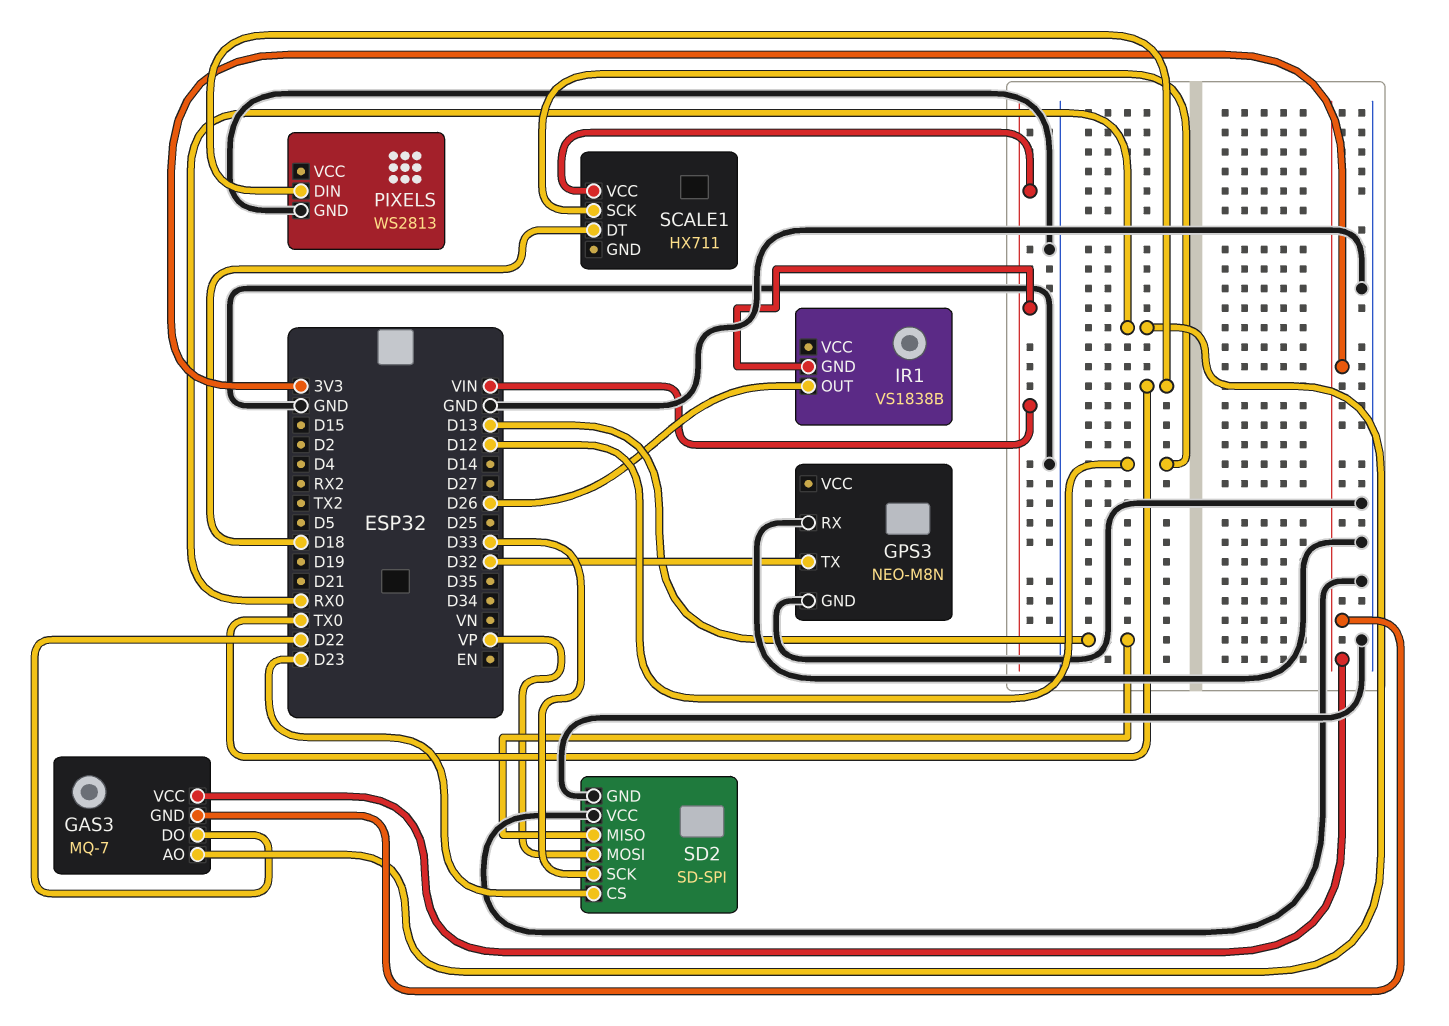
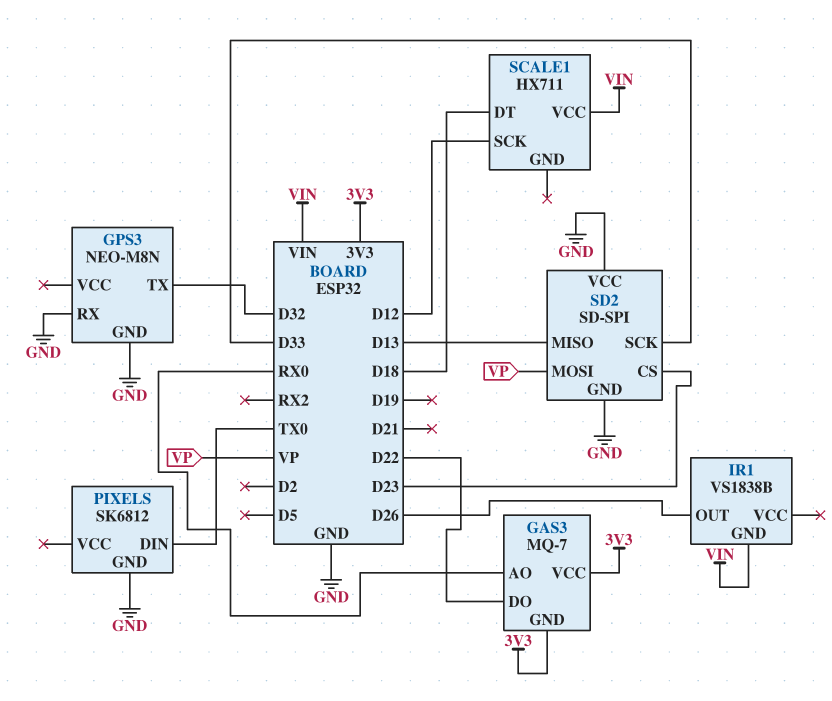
PIXELS: WS2813 -> SK6812

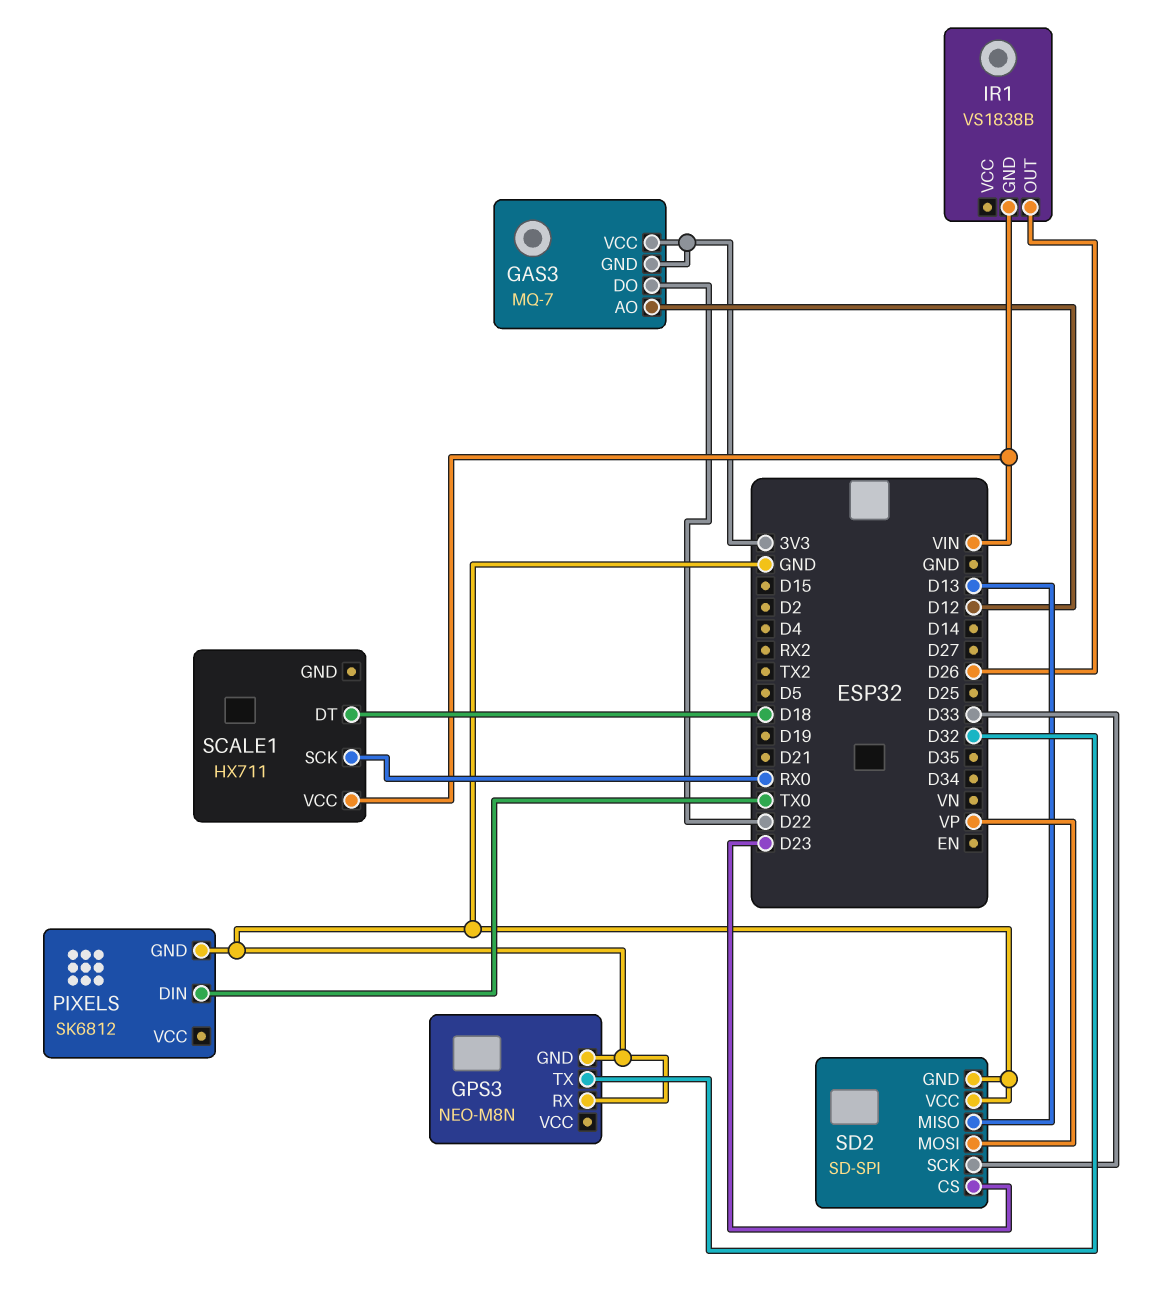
GAS3 pin AO: RX0 -> D12
SCALE1 pin SCK: D12 -> RX0

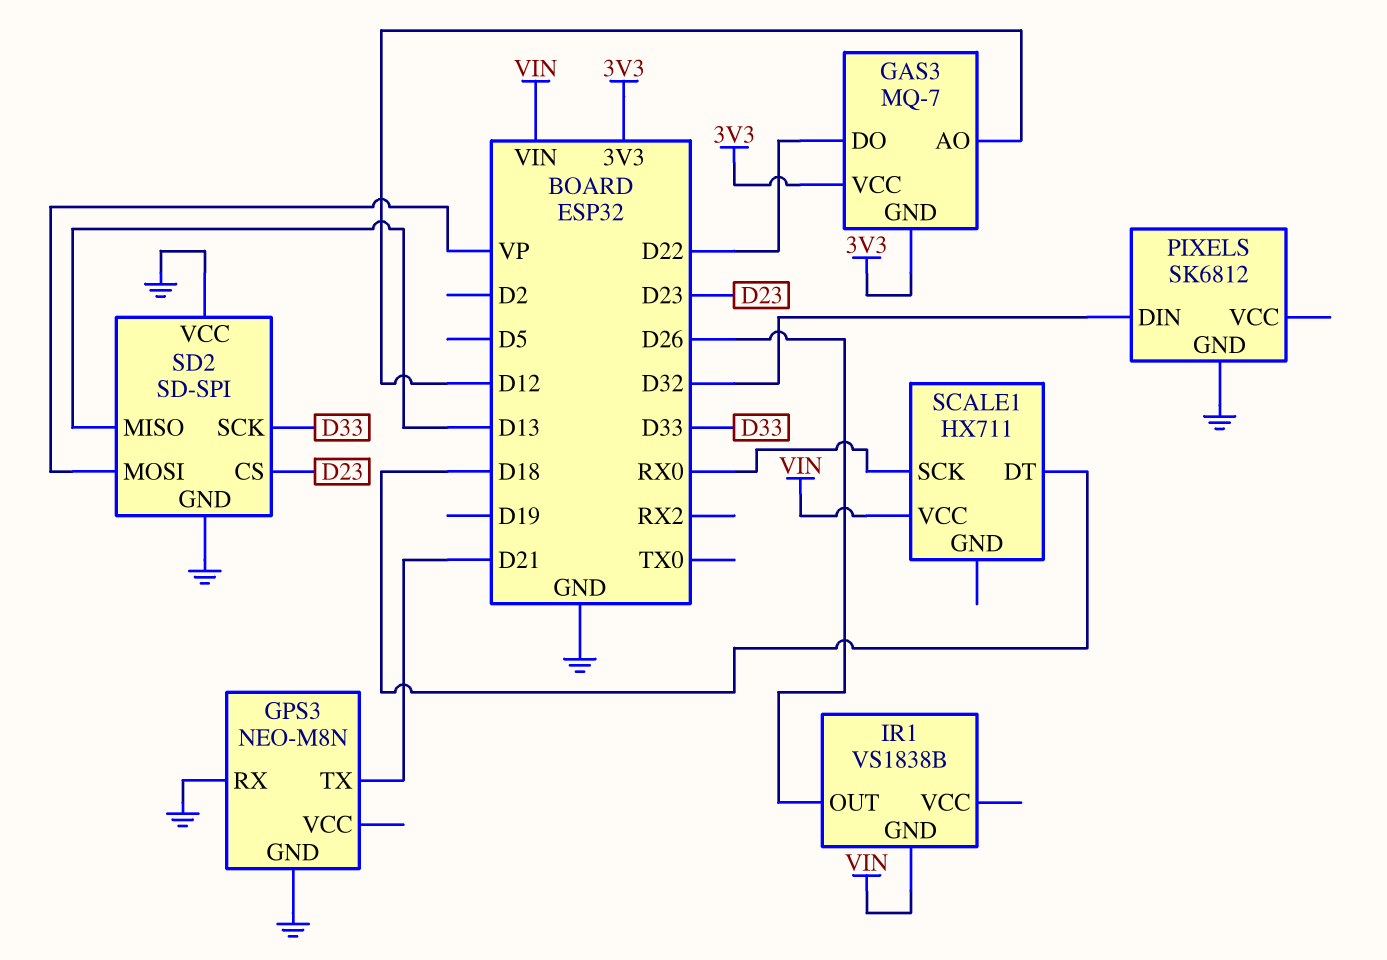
GPS3 pin TX: D32 -> D21
PIXELS pin DIN: TX0 -> D32

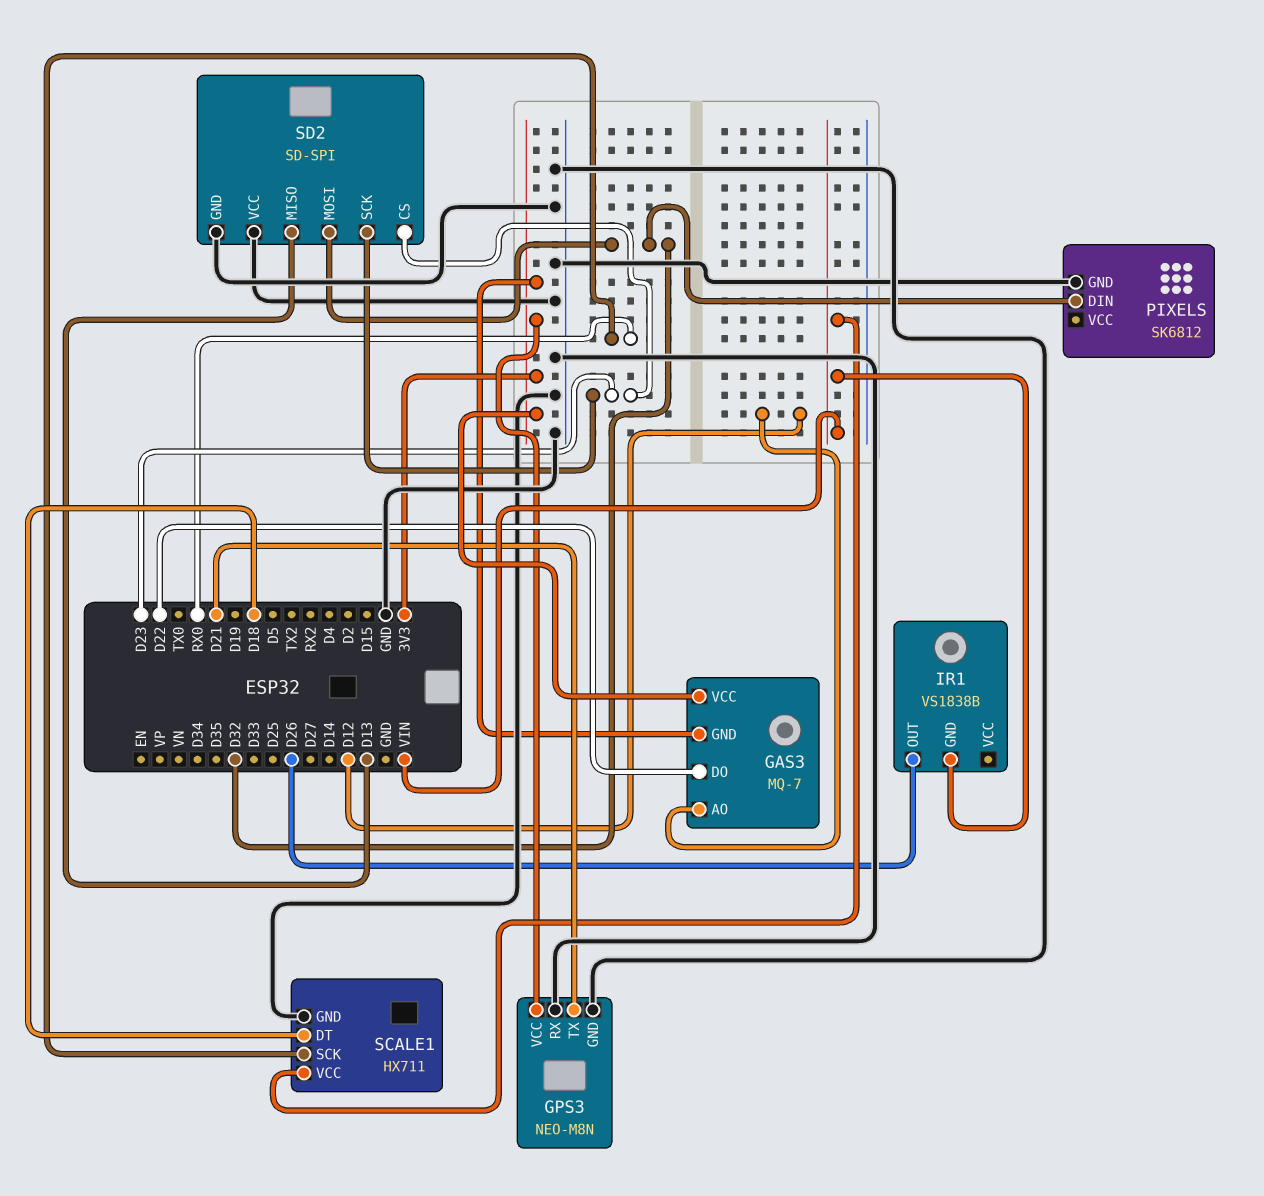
GPS3 pin VCC: none -> 3V3
SCALE1 pin GND: none -> GND
SD2 pin MOSI: VP -> D32
SD2 pin SCK: D33 -> D23

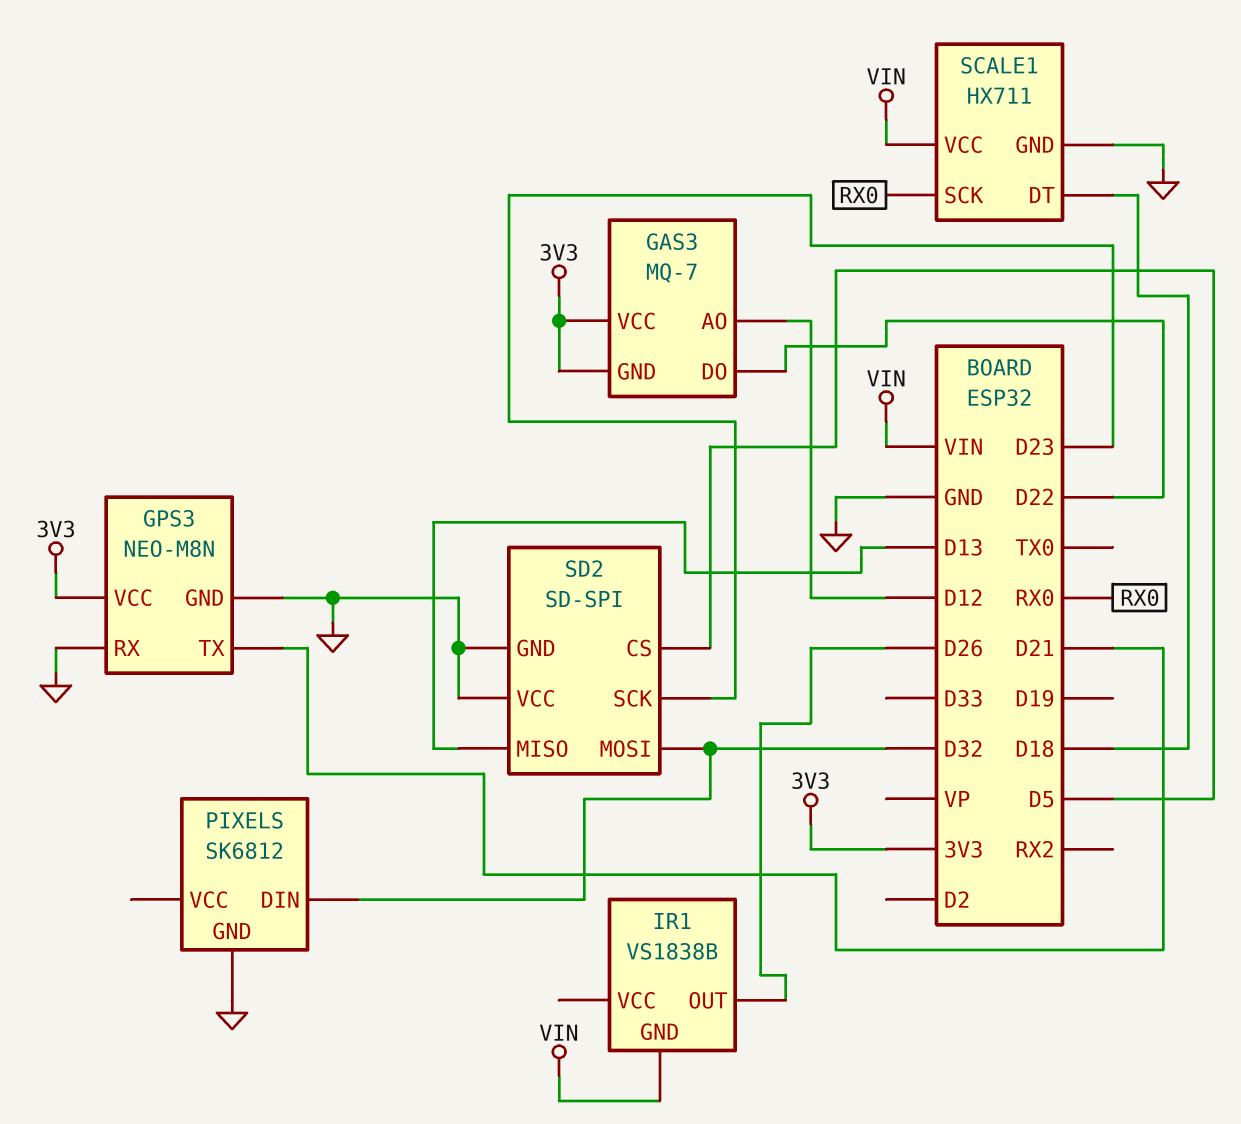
SD2 pin CS: D23 -> D5

